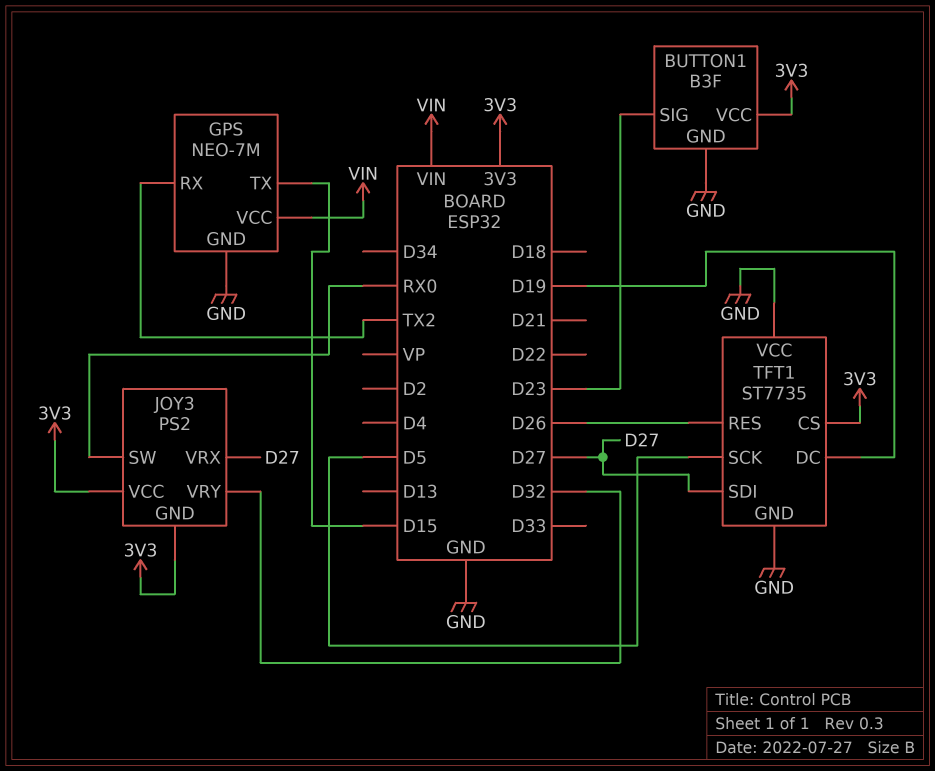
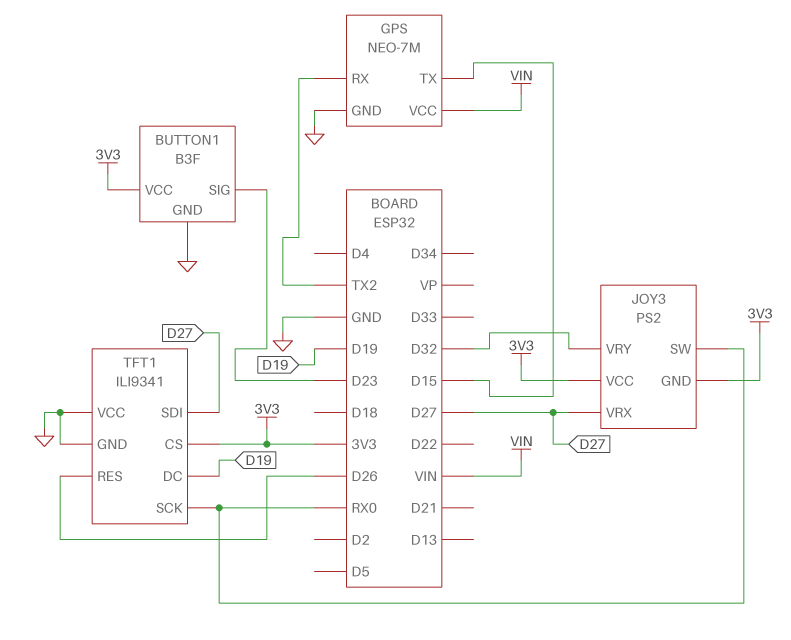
TFT1: ST7735 -> ILI9341
TFT1 pin SCK: D5 -> RX0

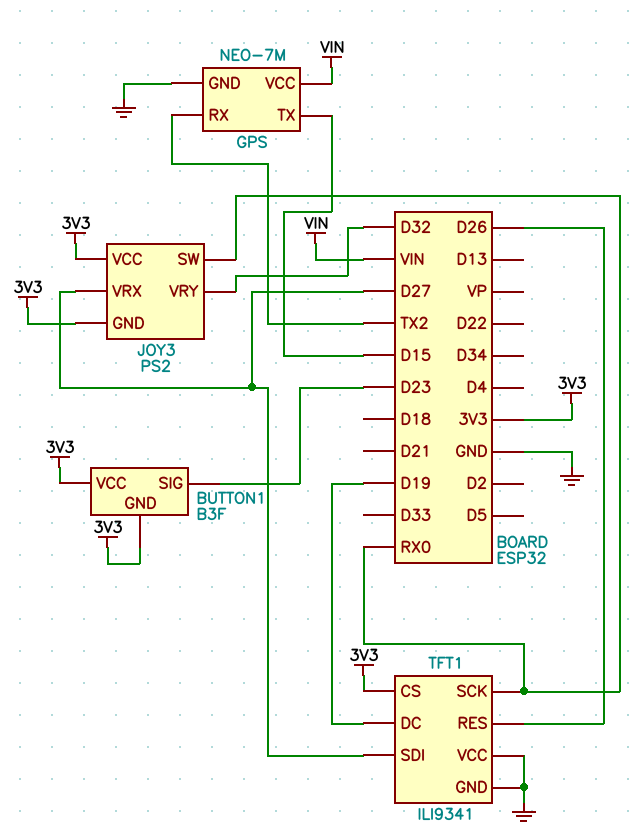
BUTTON1 pin GND: GND -> 3V3

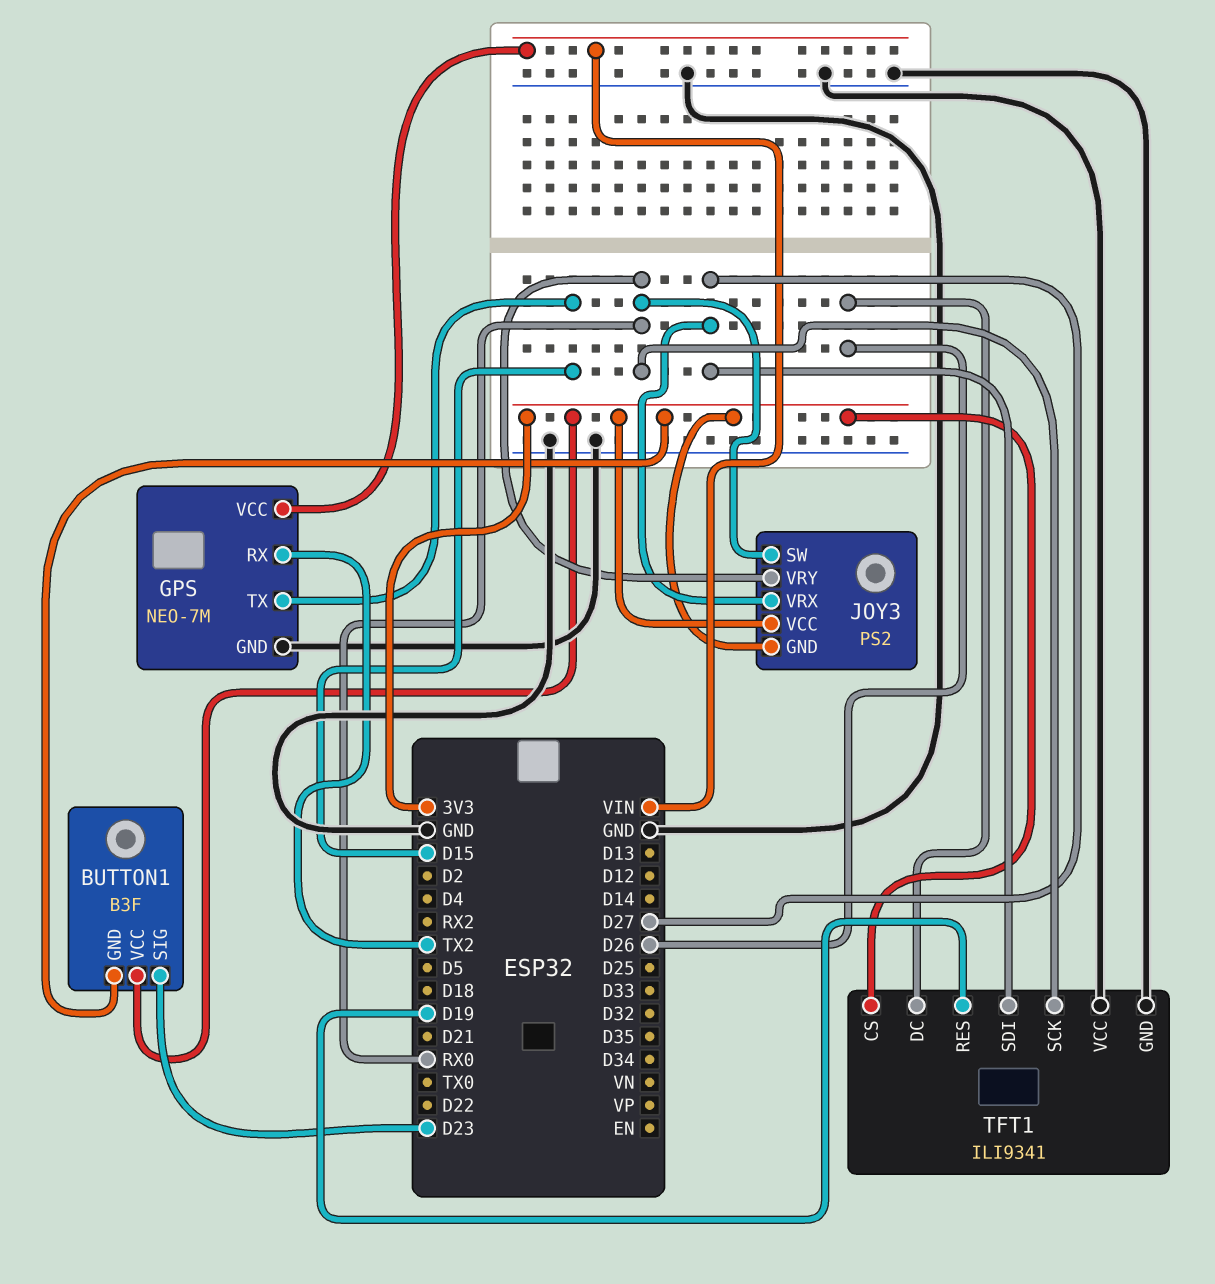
JOY3 pin VRY: D32 -> RX0
TFT1 pin DC: D19 -> D26
TFT1 pin RES: D26 -> D19

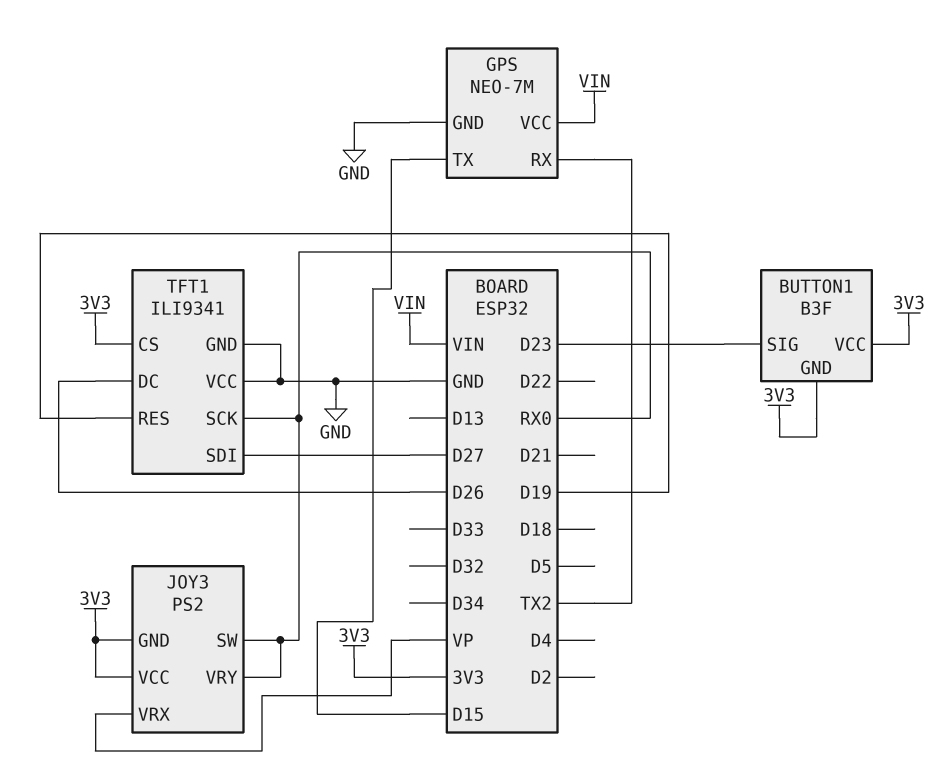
JOY3 pin VRX: D27 -> VP

